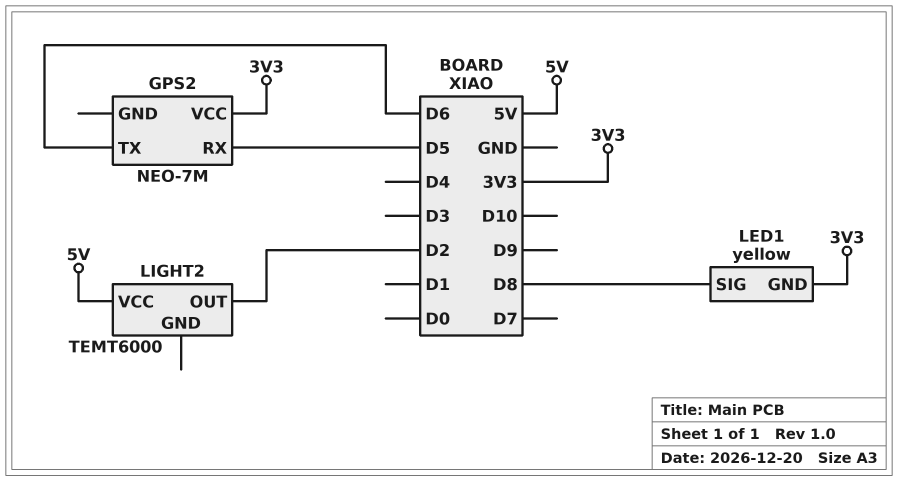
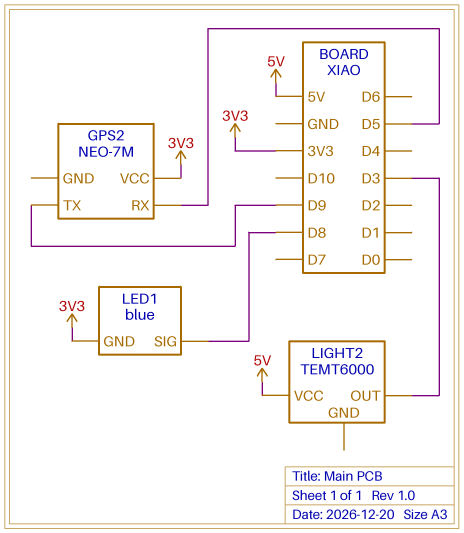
GPS2 pin TX: D6 -> D9
LED1: yellow -> blue
LIGHT2 pin OUT: D2 -> D3

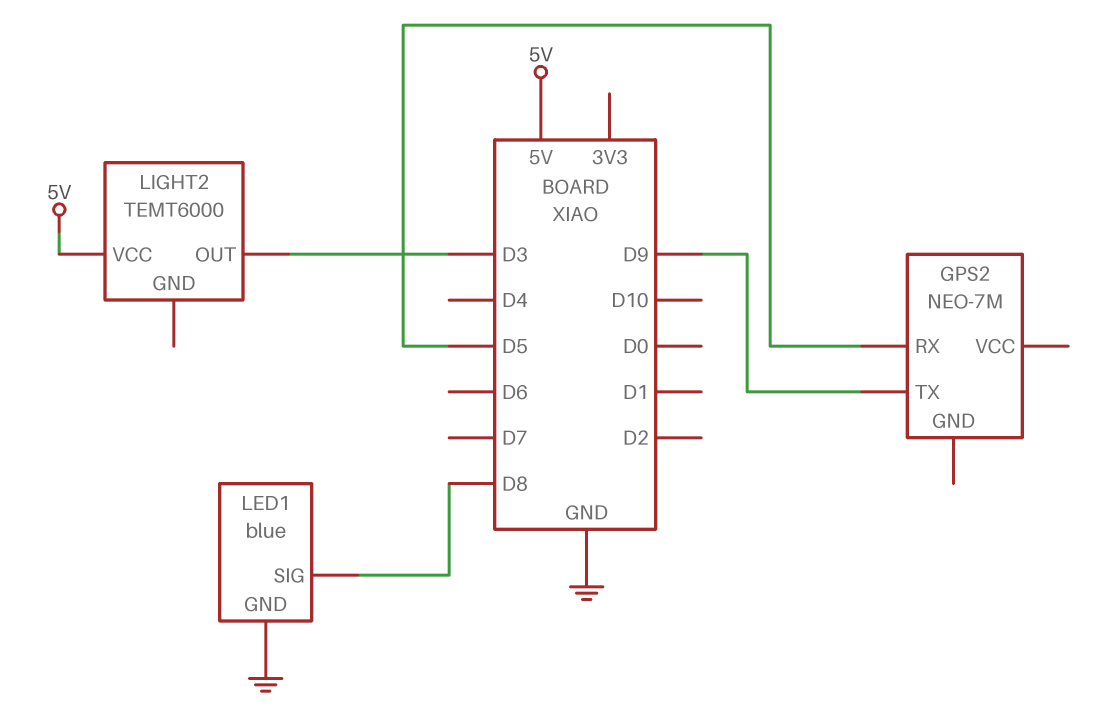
GPS2 pin VCC: 3V3 -> none
LED1 pin GND: 3V3 -> GND

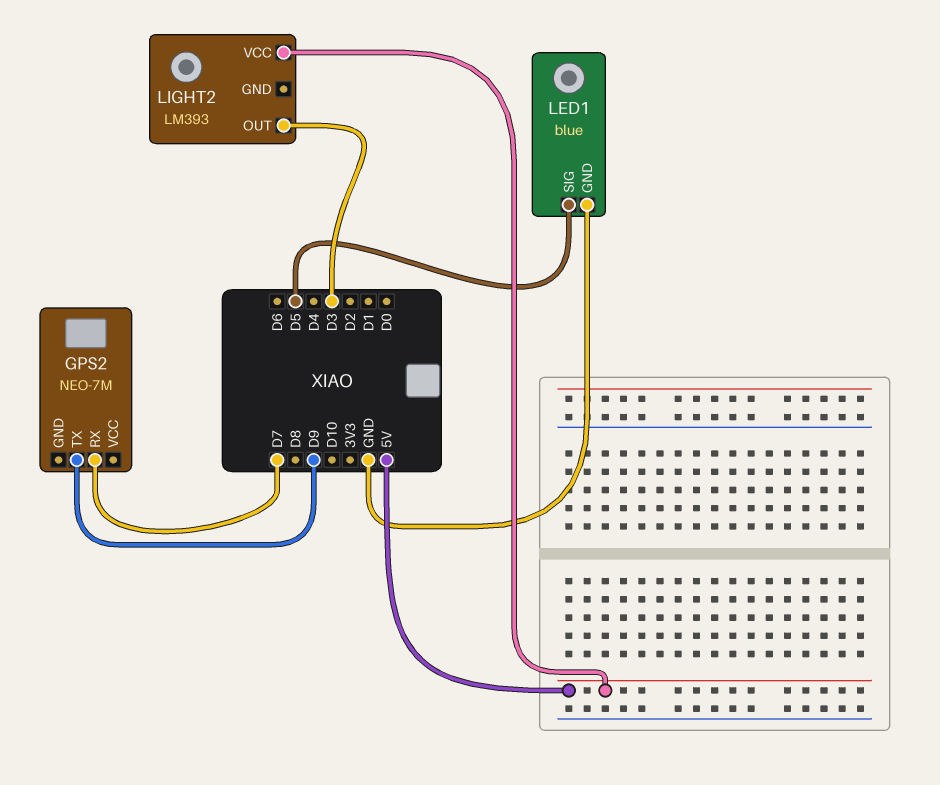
GPS2 pin RX: D5 -> D7
LED1 pin SIG: D8 -> D5
LIGHT2: TEMT6000 -> LM393

